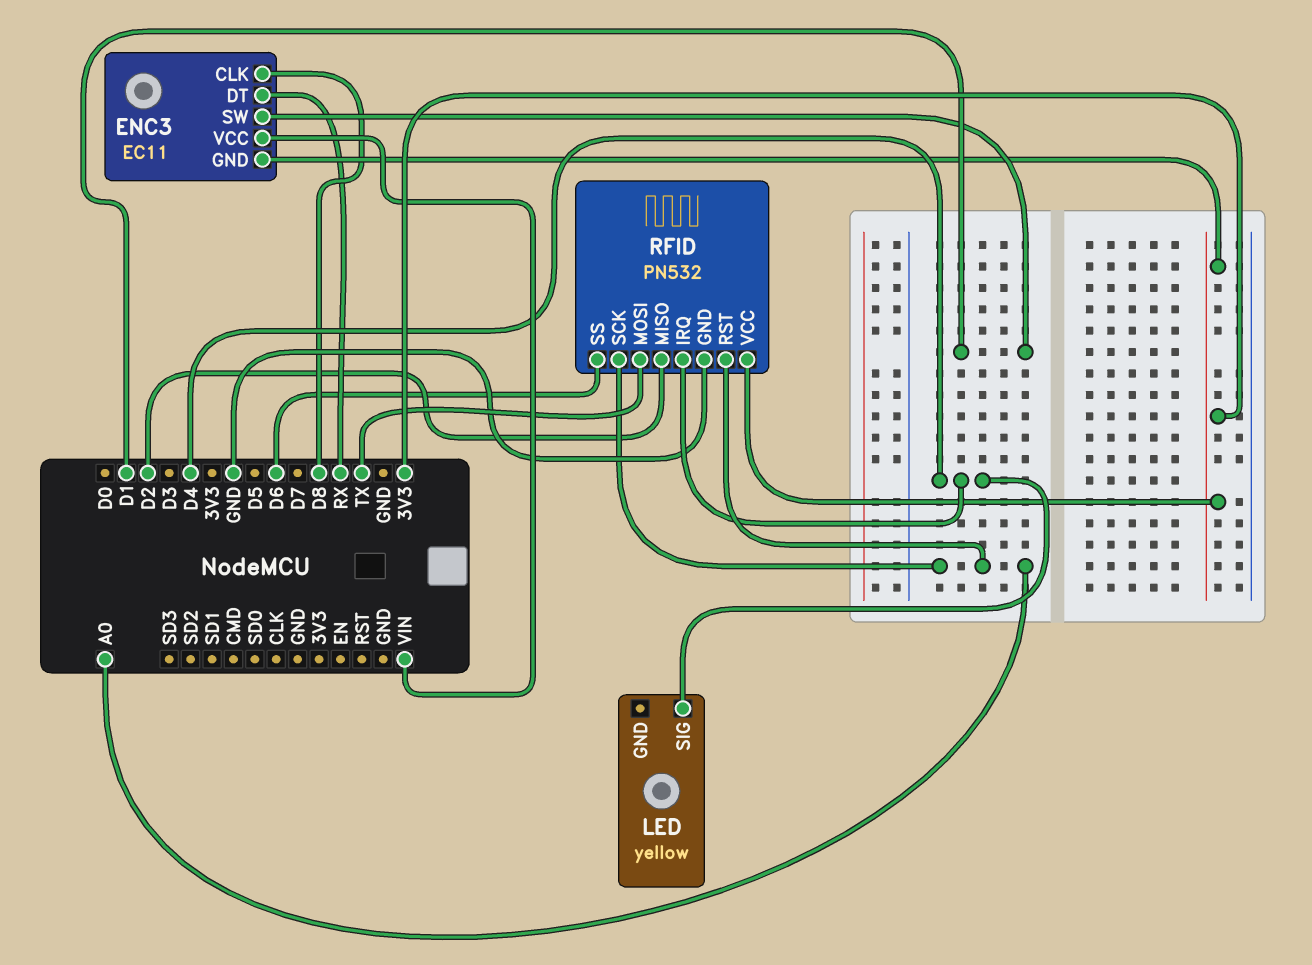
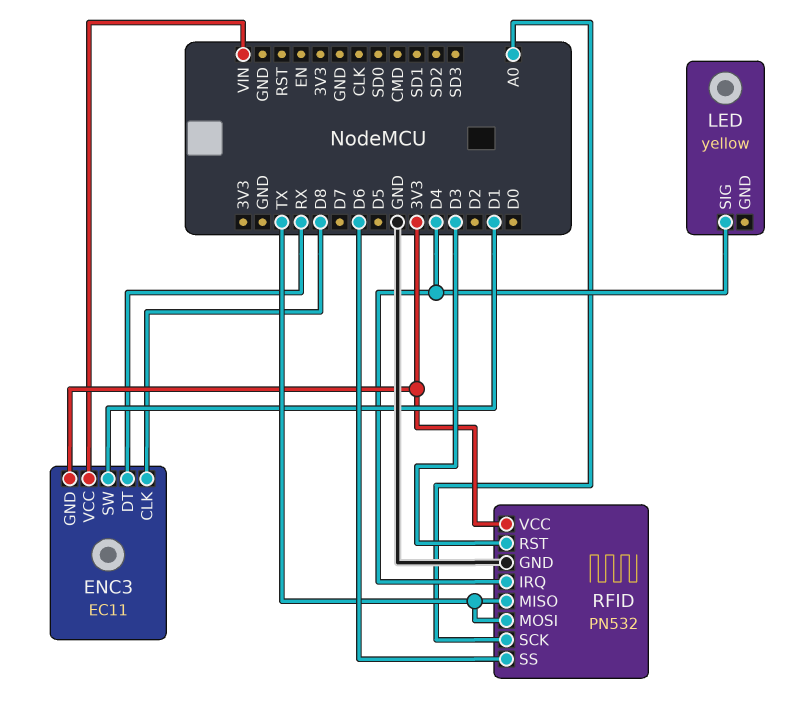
RFID pin MISO: D2 -> TX
RFID pin RST: A0 -> D3

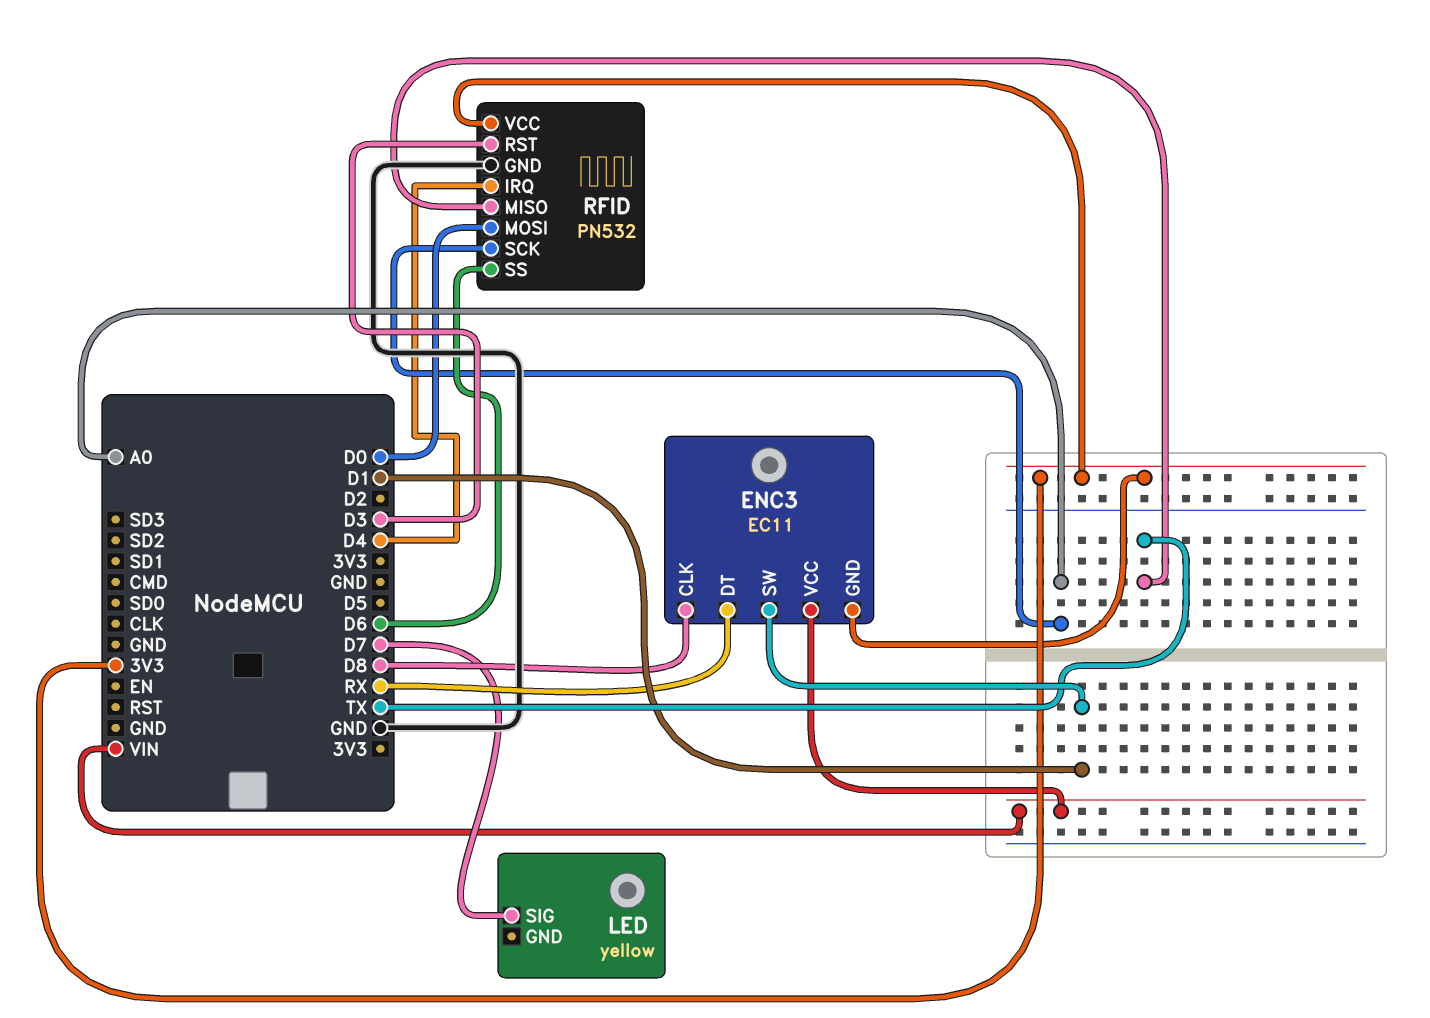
LED pin SIG: D4 -> D7
RFID pin MOSI: TX -> D0

